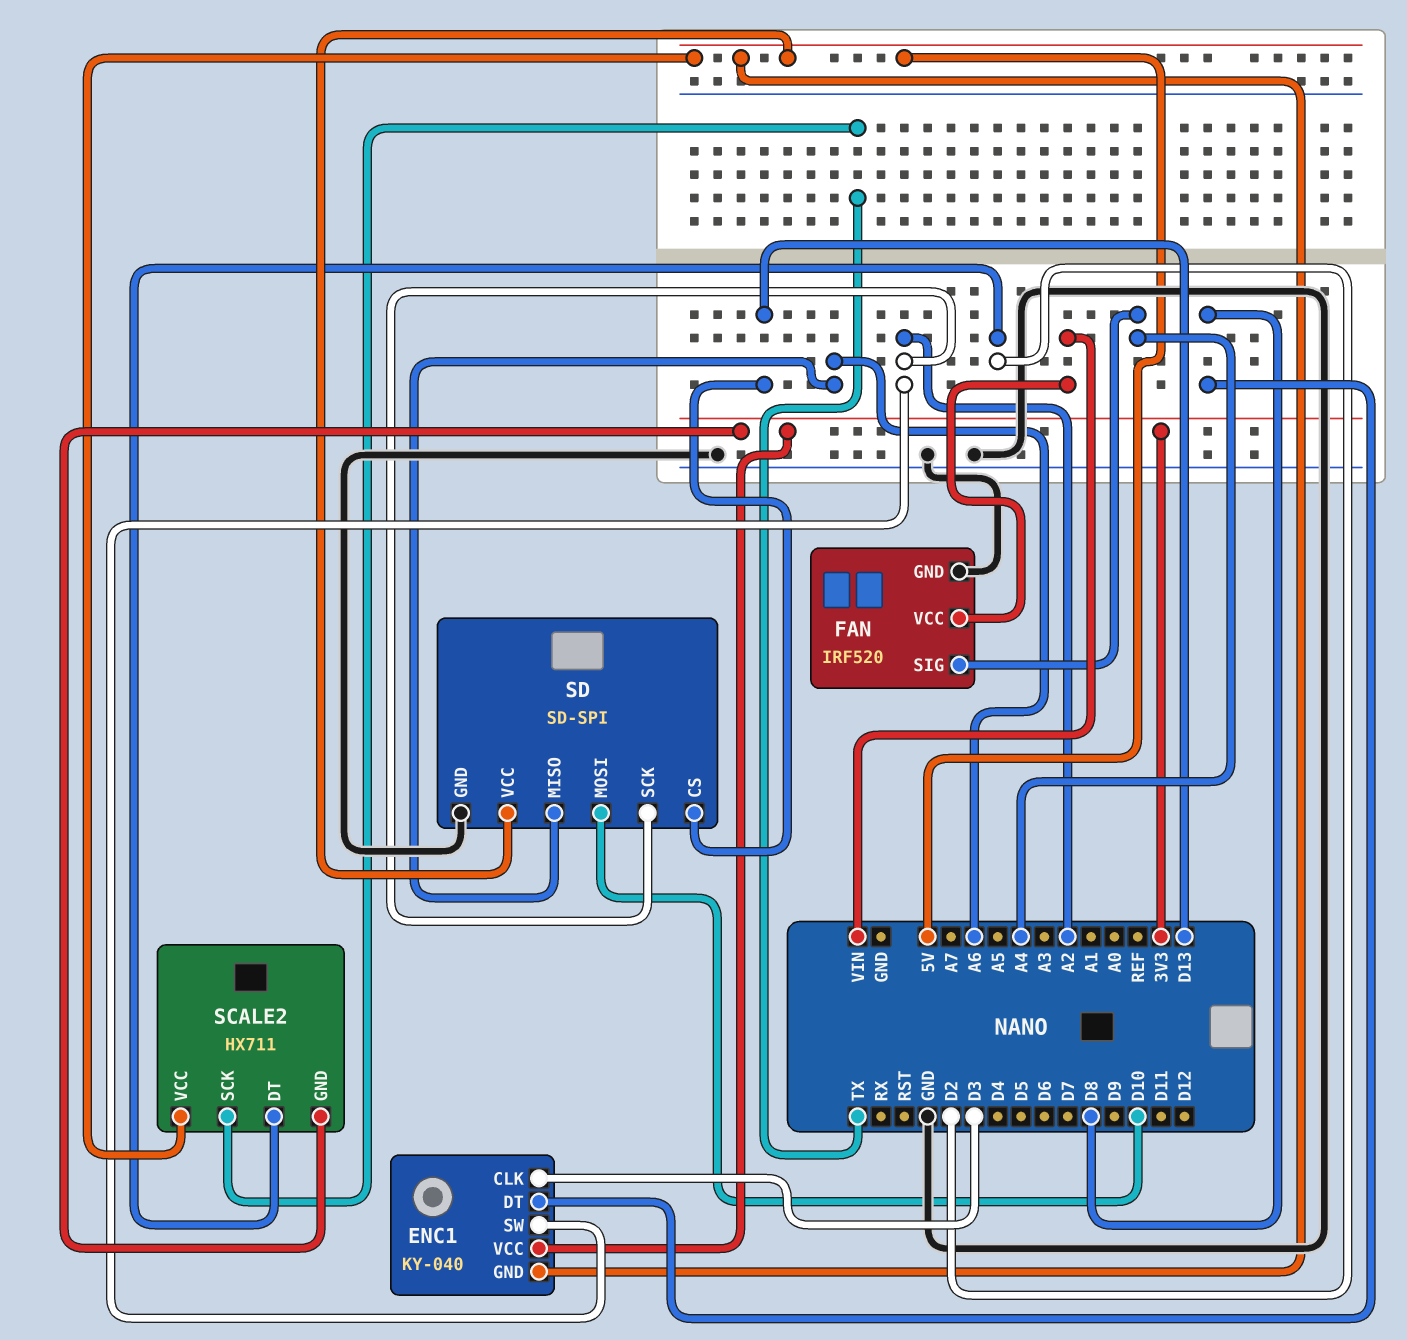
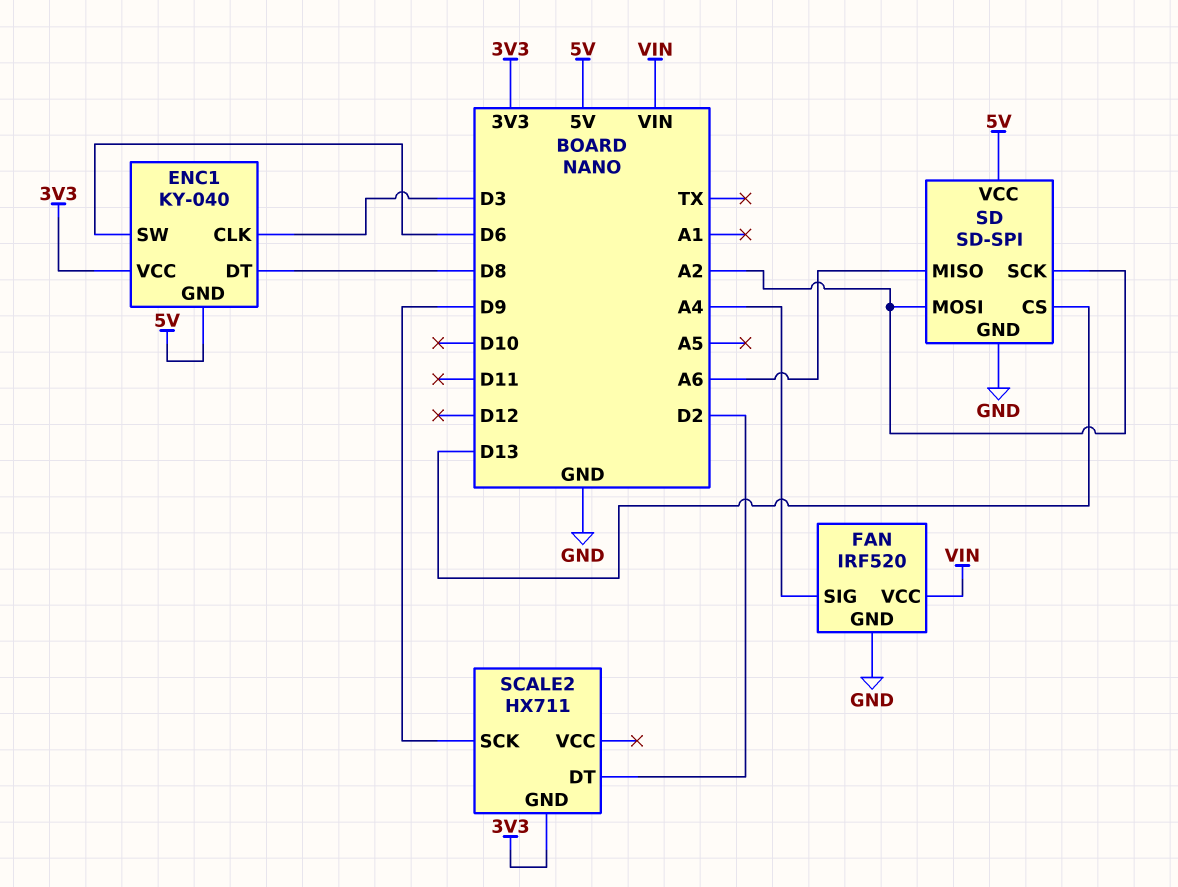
ENC1 pin SW: A2 -> D6
SCALE2 pin SCK: TX -> D9
SCALE2 pin VCC: 5V -> none
SD pin MOSI: D10 -> A2

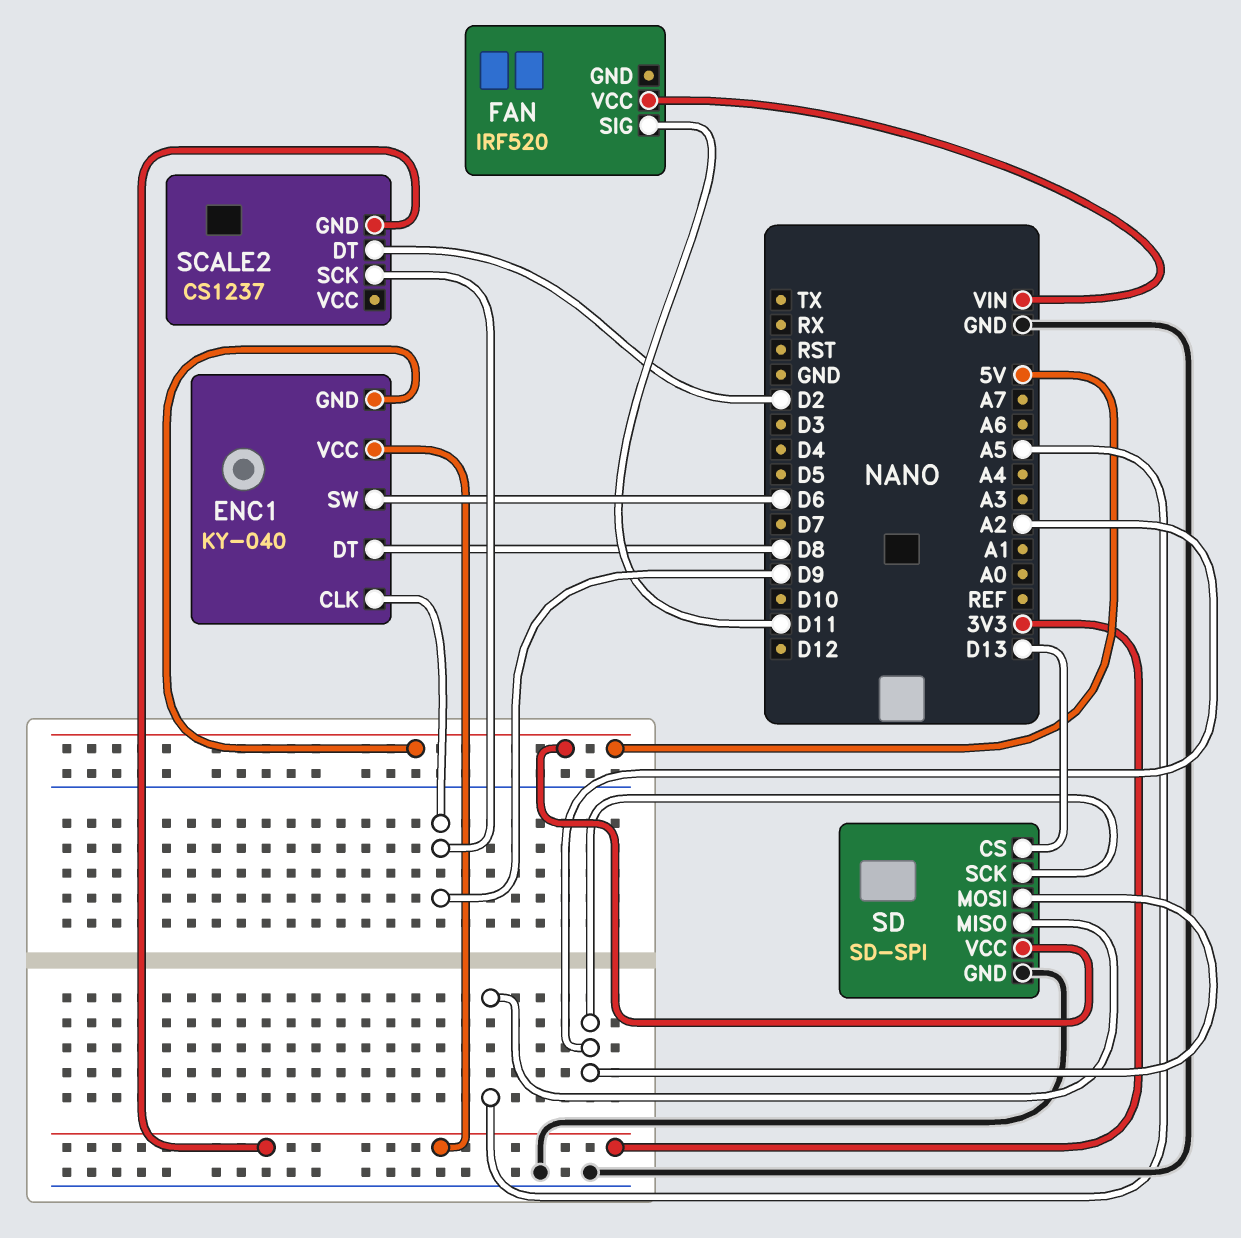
ENC1 pin CLK: D3 -> D9
FAN pin GND: GND -> none
FAN pin SIG: A4 -> D11
SCALE2: HX711 -> CS1237
SD pin MISO: A6 -> A5

